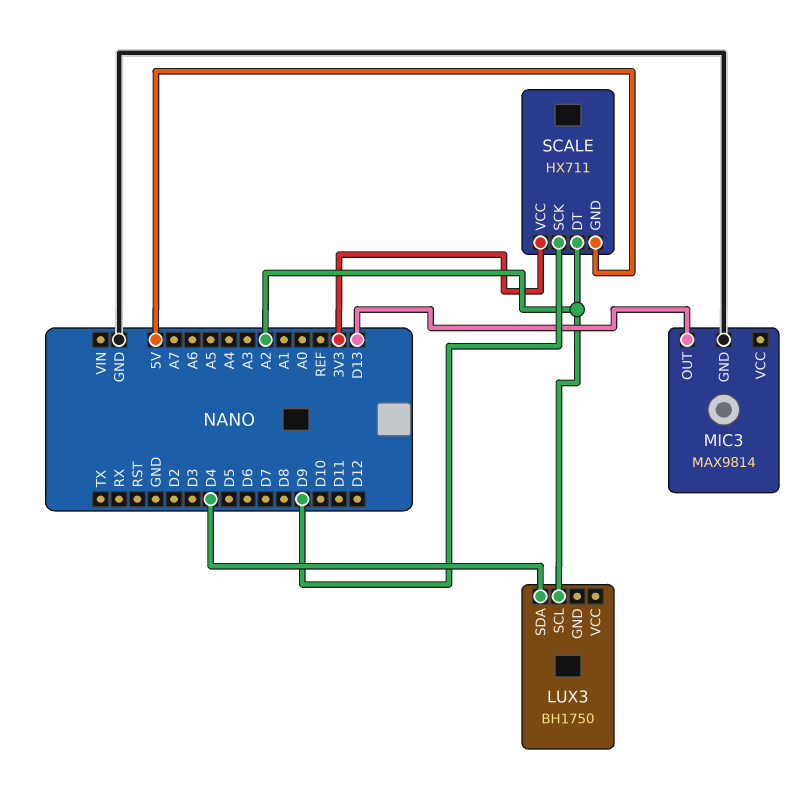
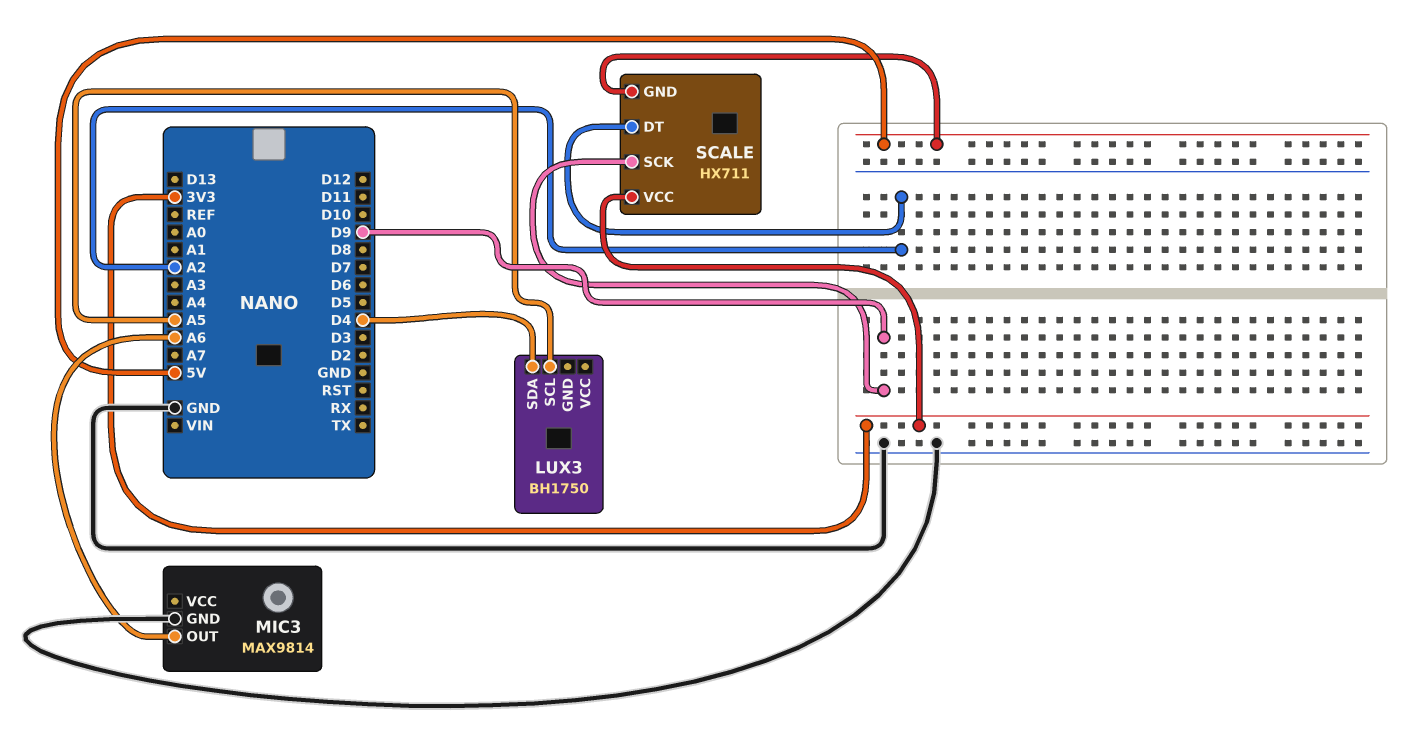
LUX3 pin SCL: A2 -> A5
MIC3 pin OUT: D13 -> A6

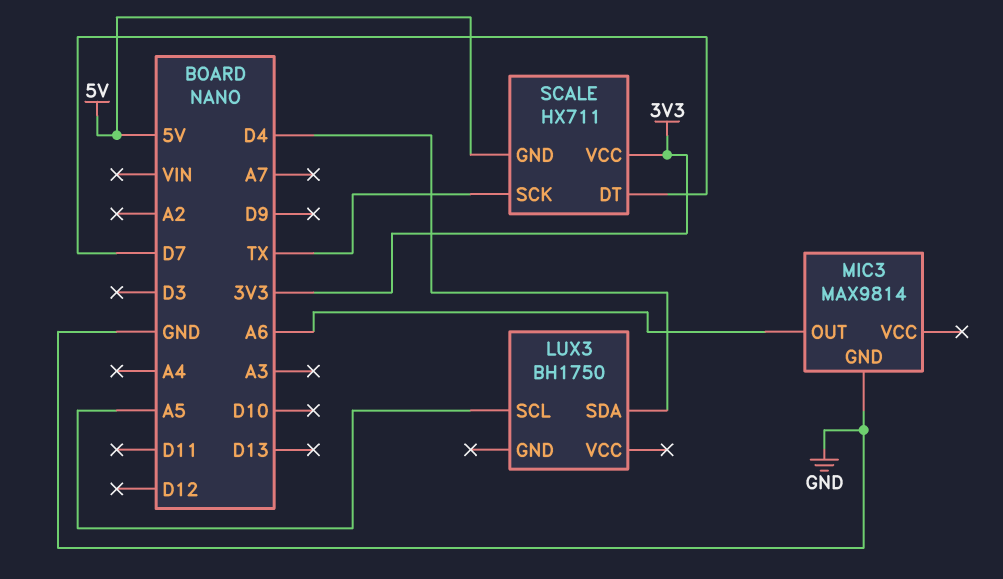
SCALE pin DT: A2 -> D7
SCALE pin SCK: D9 -> TX

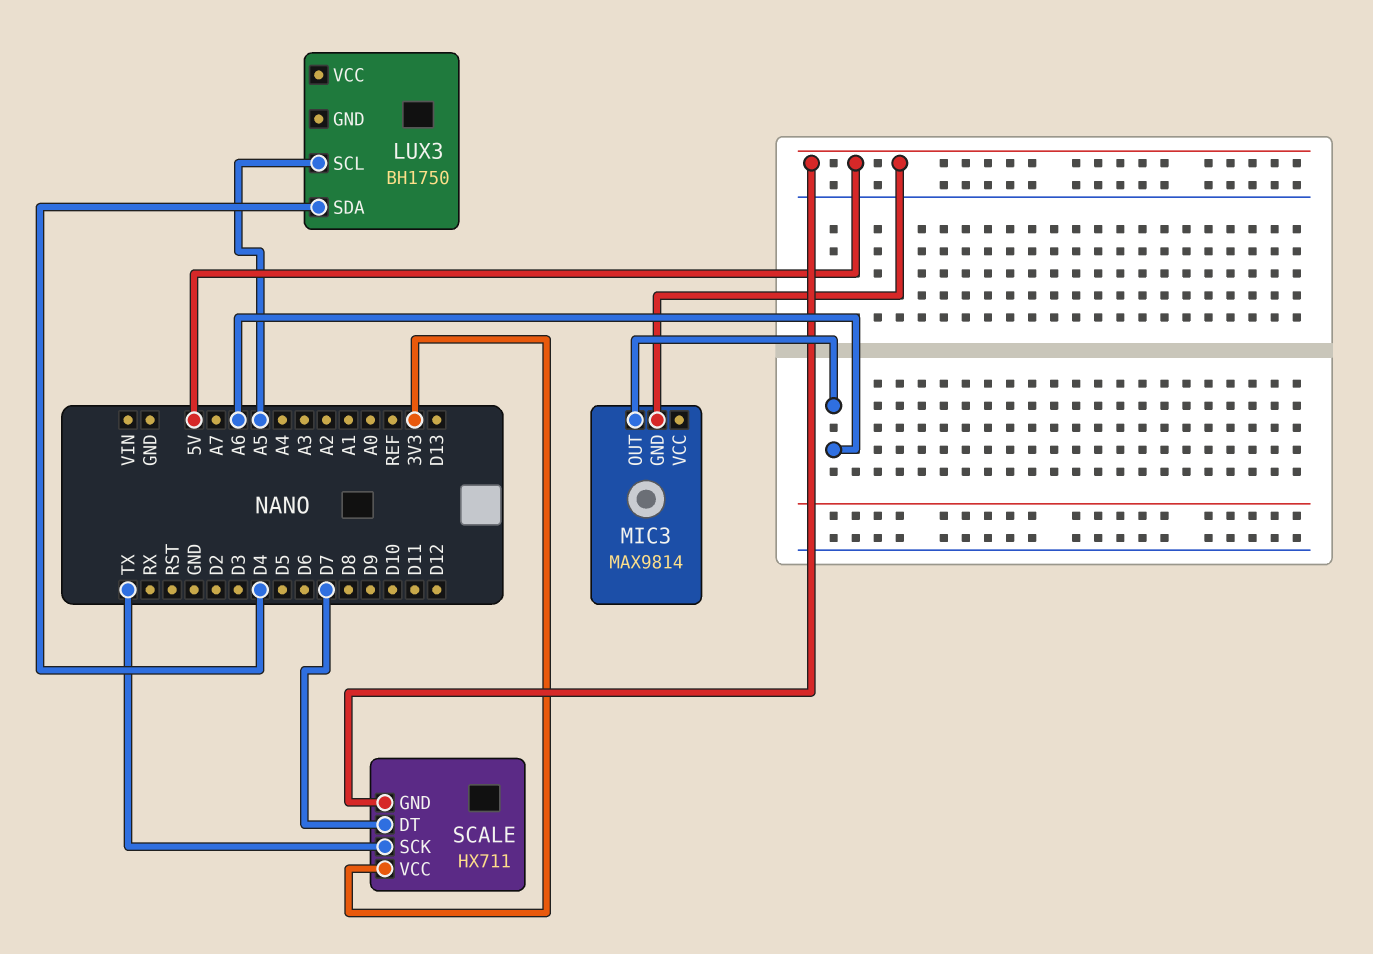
MIC3 pin GND: GND -> 5V

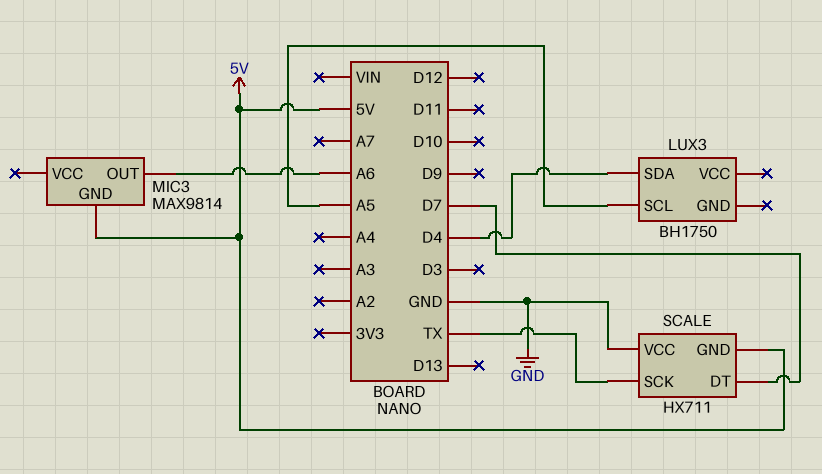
SCALE pin VCC: 3V3 -> GND

